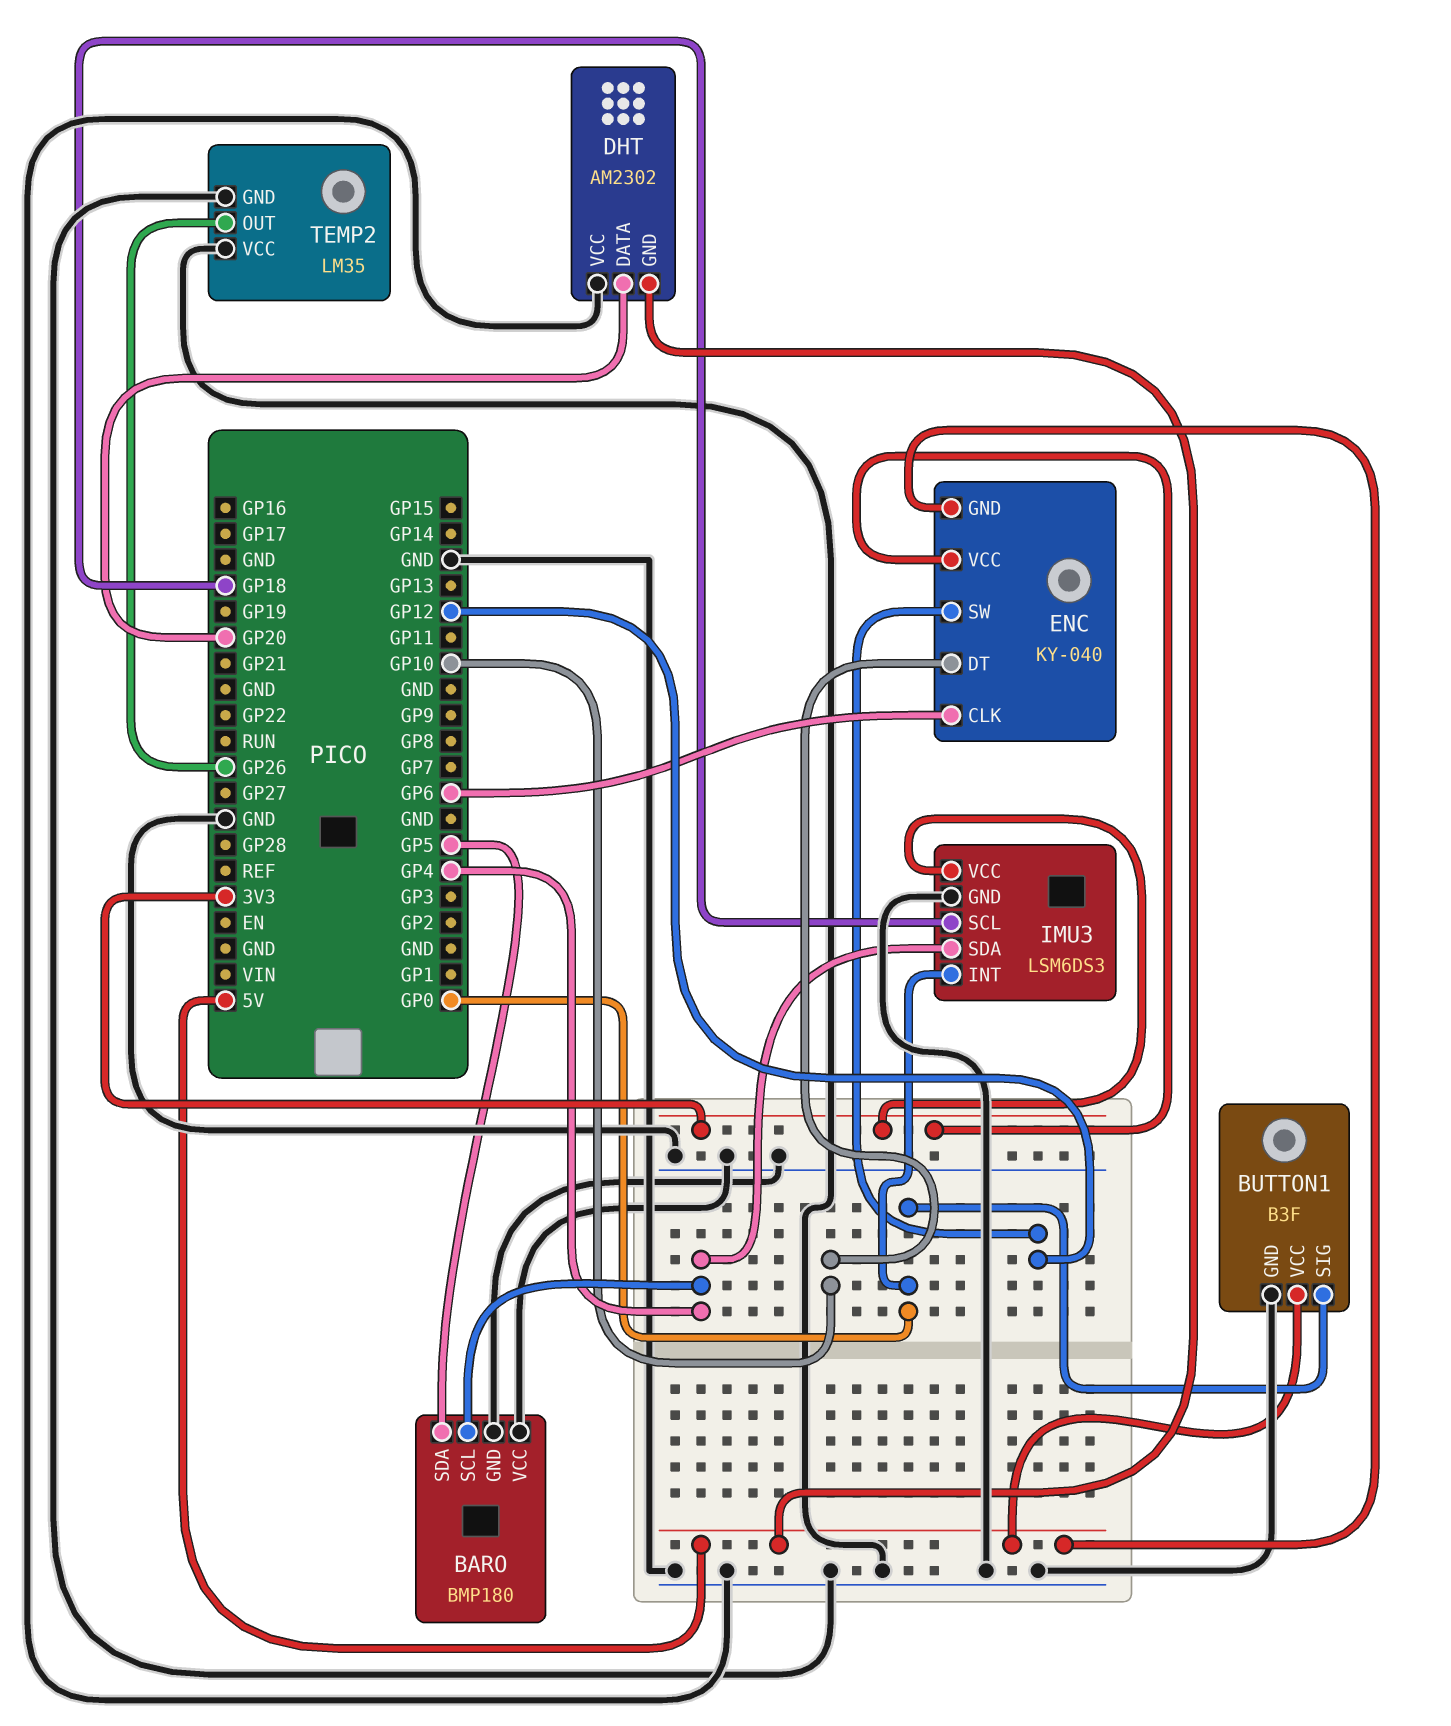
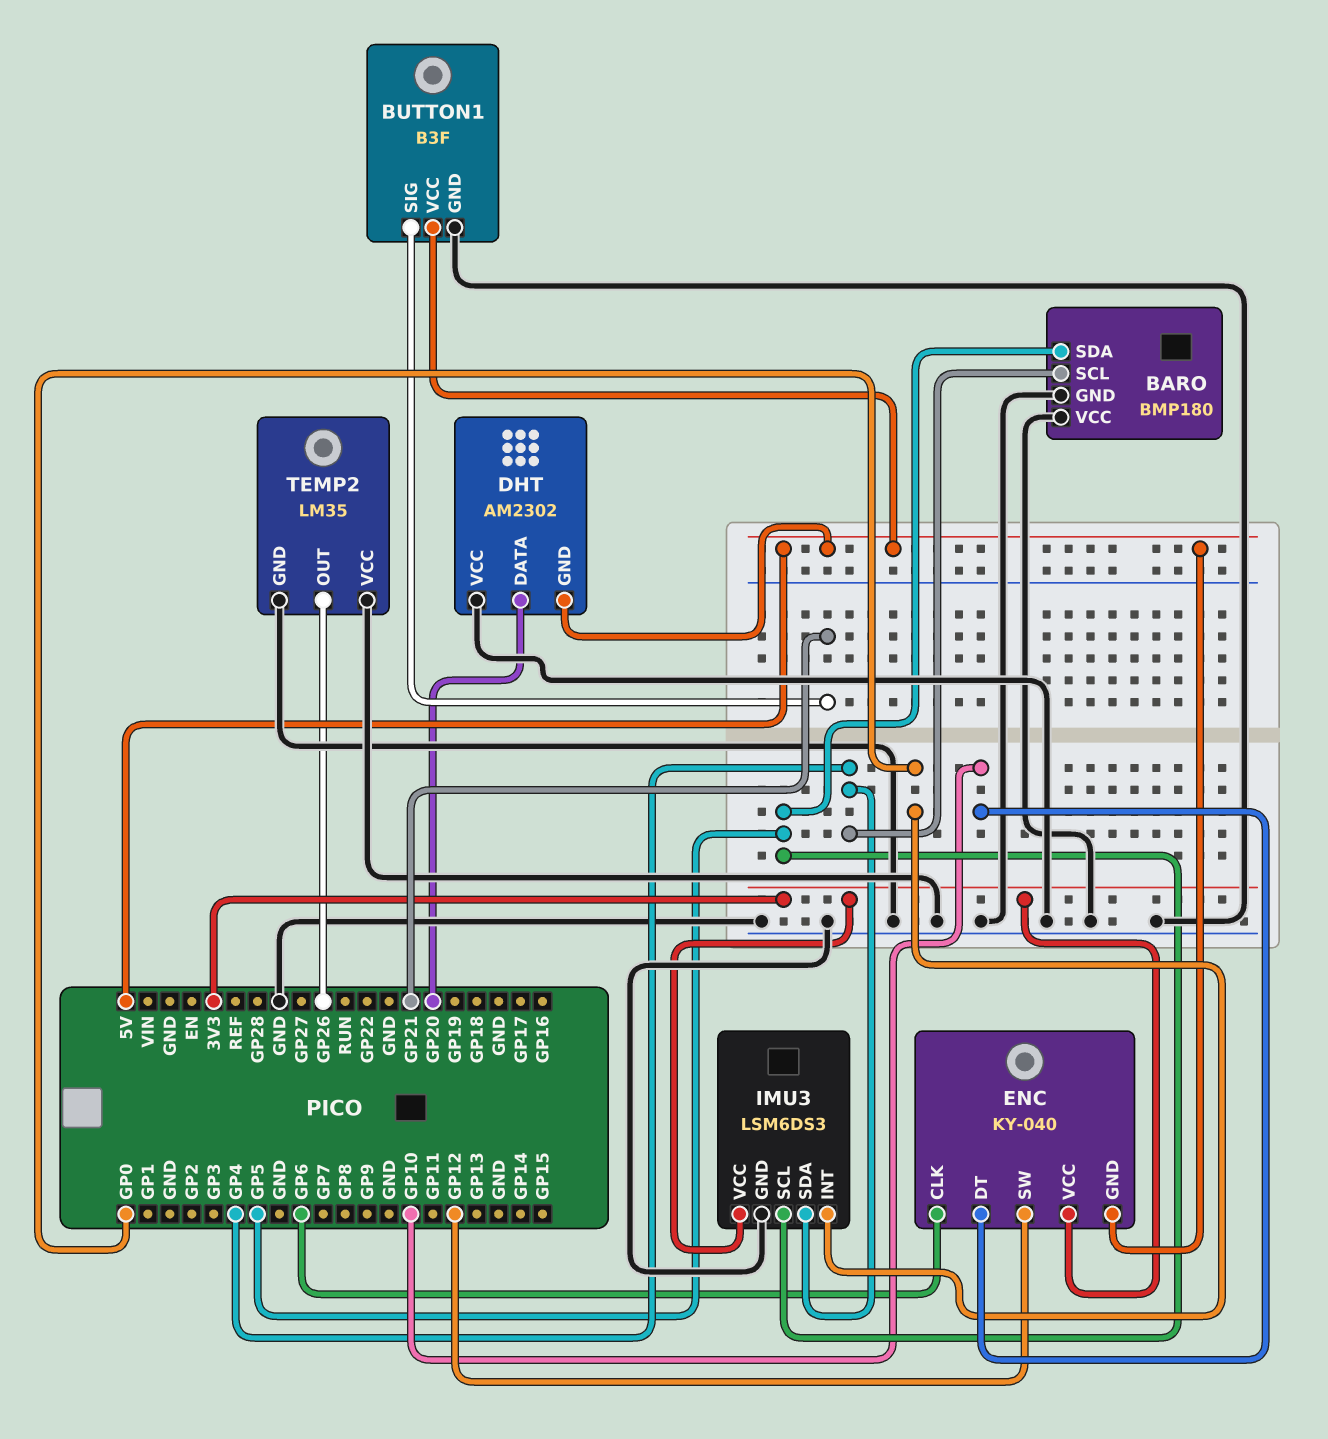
BUTTON1 pin SIG: GP0 -> GP21
IMU3 pin SCL: GP18 -> GP5

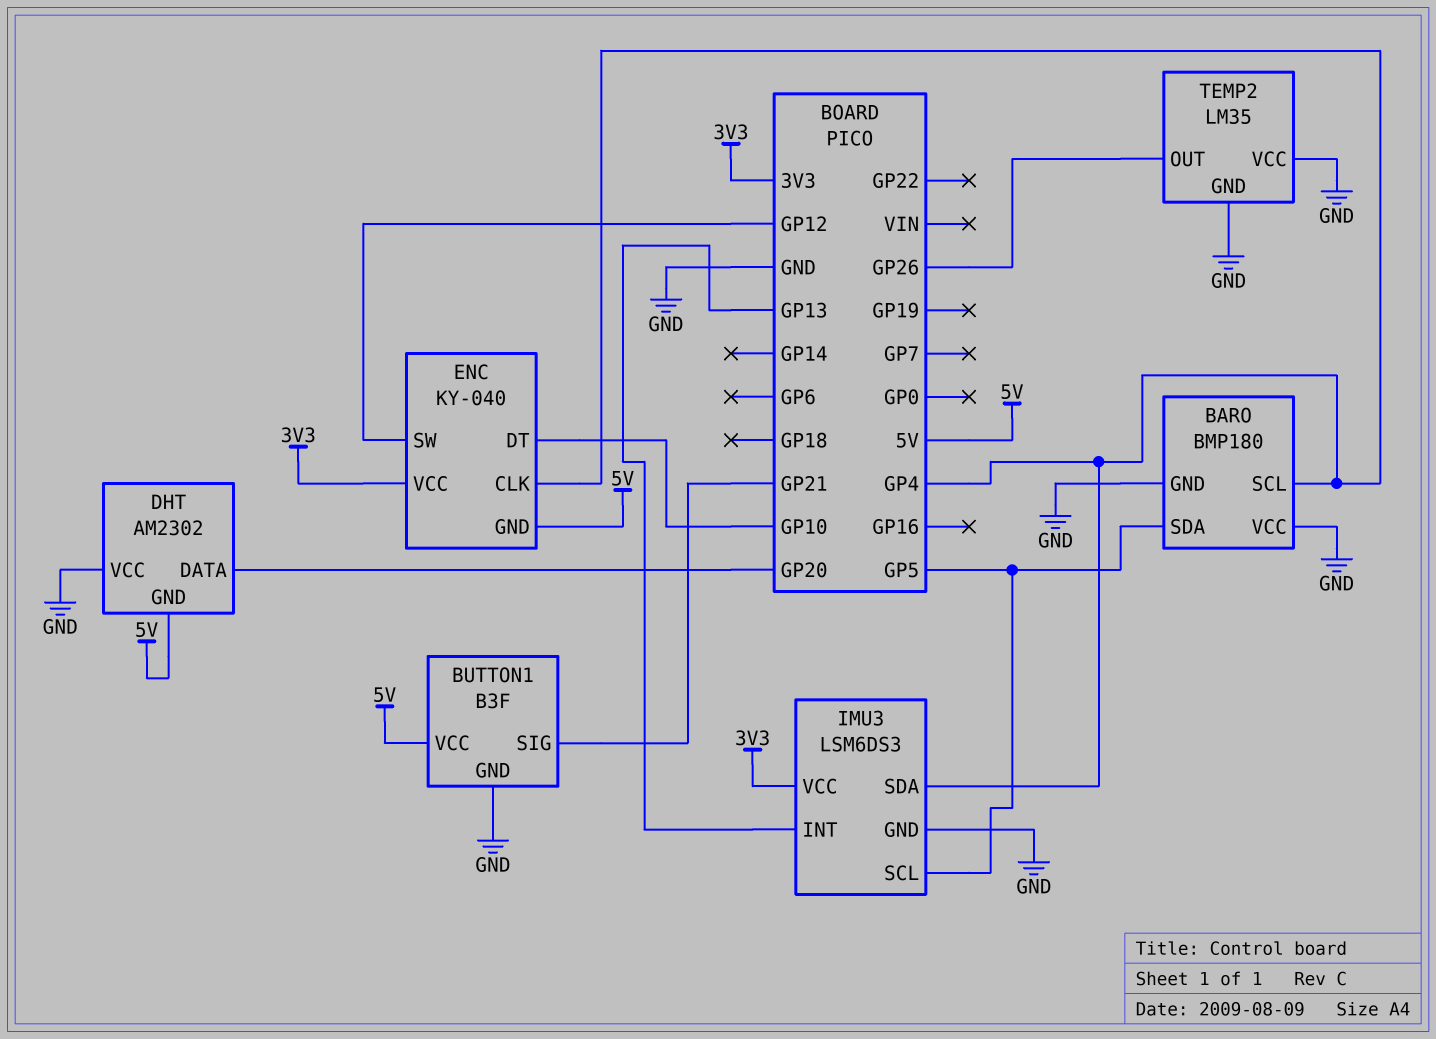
ENC pin CLK: GP6 -> GP4
IMU3 pin INT: GP0 -> GP13

